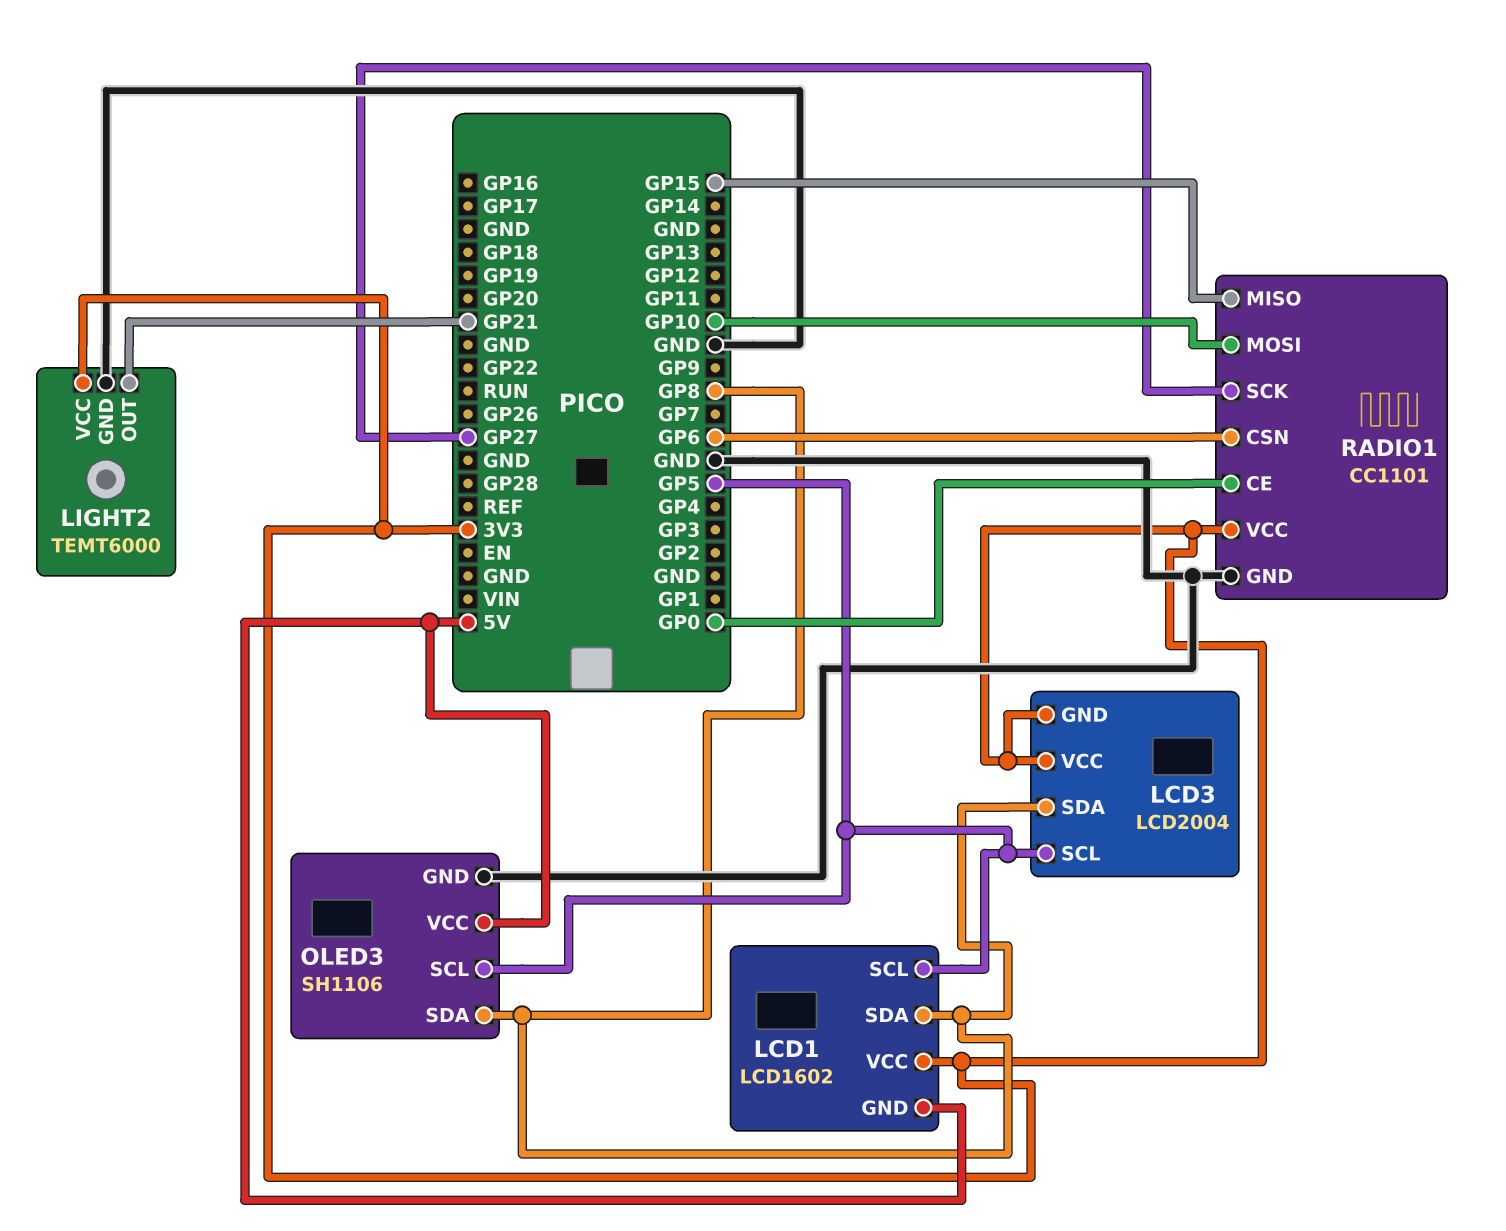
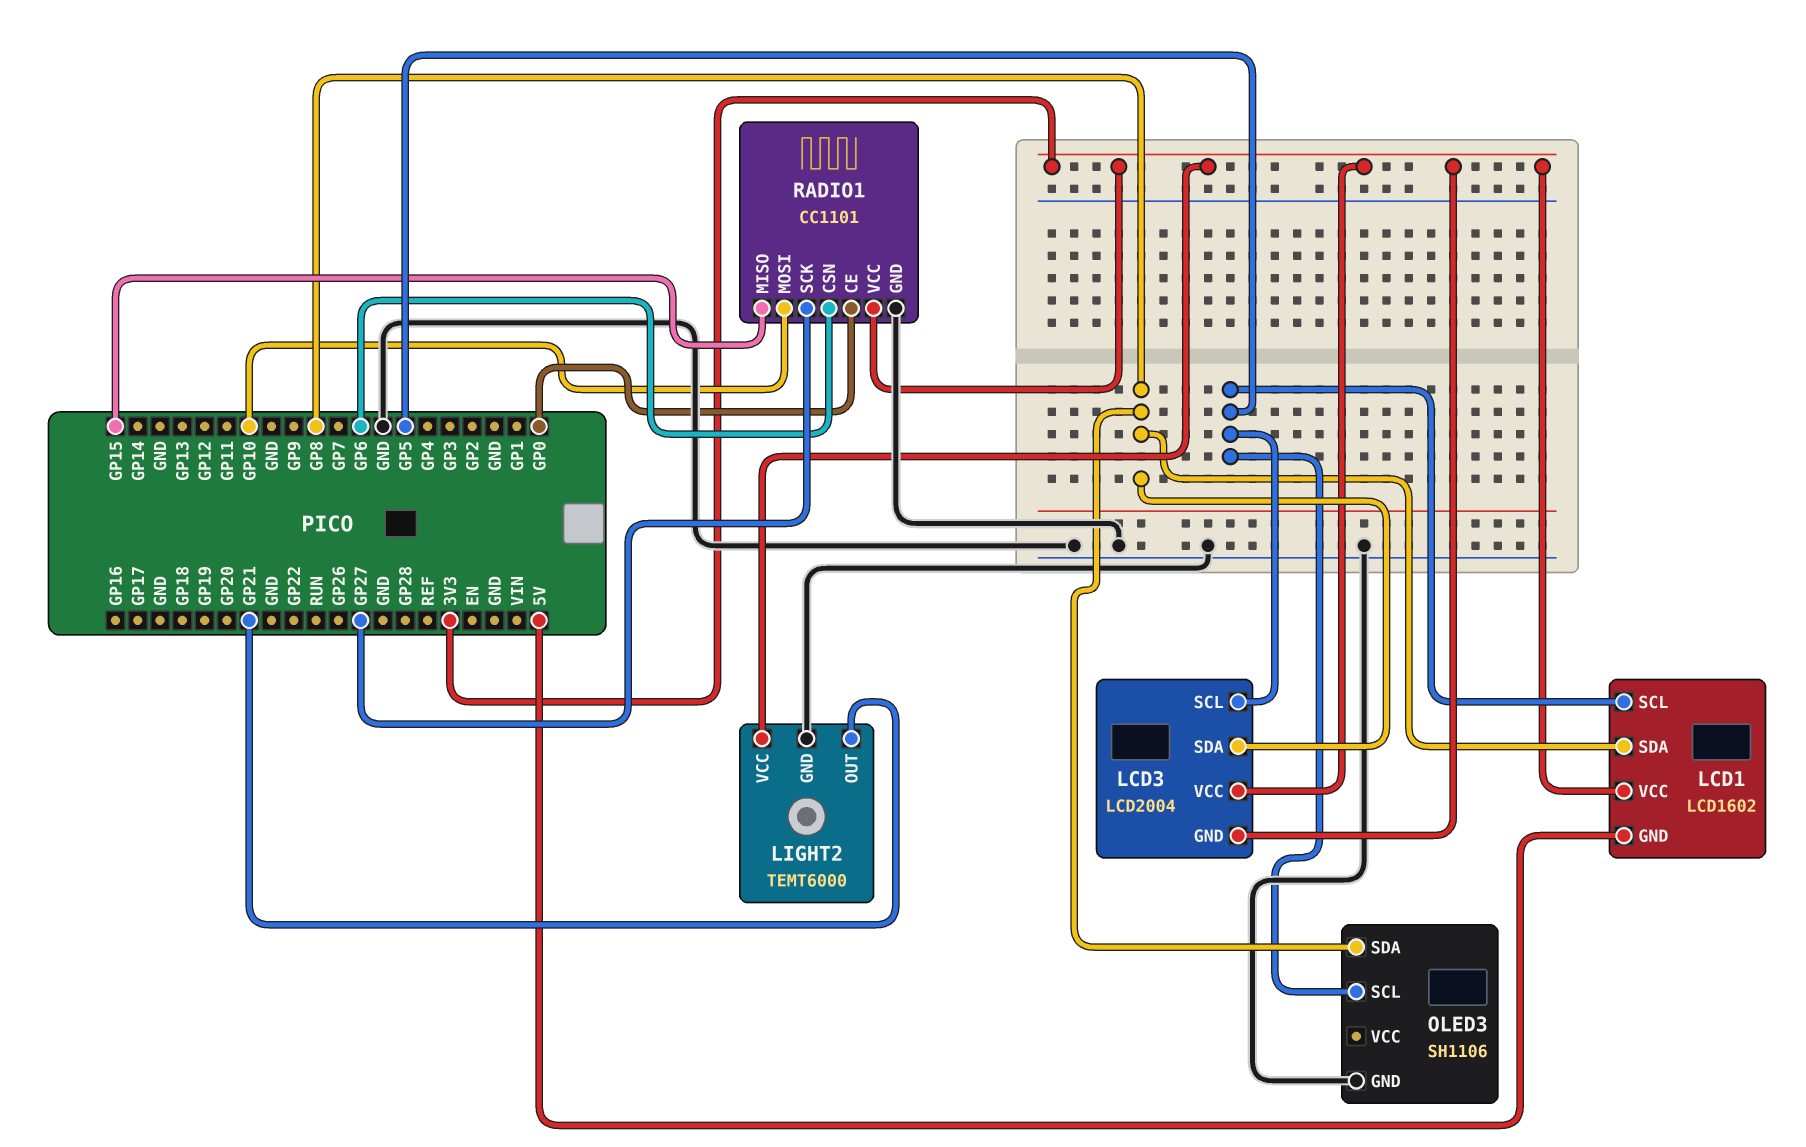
OLED3 pin VCC: 5V -> none

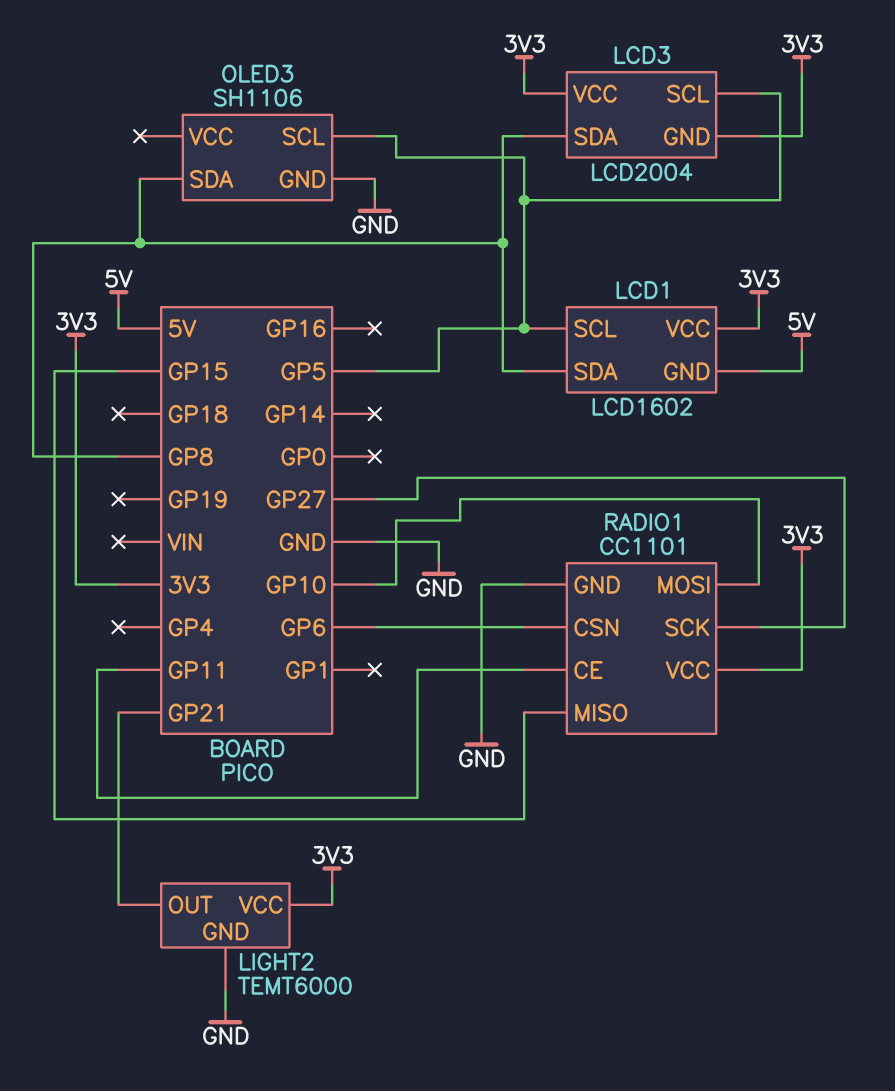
RADIO1 pin CE: GP0 -> GP11

